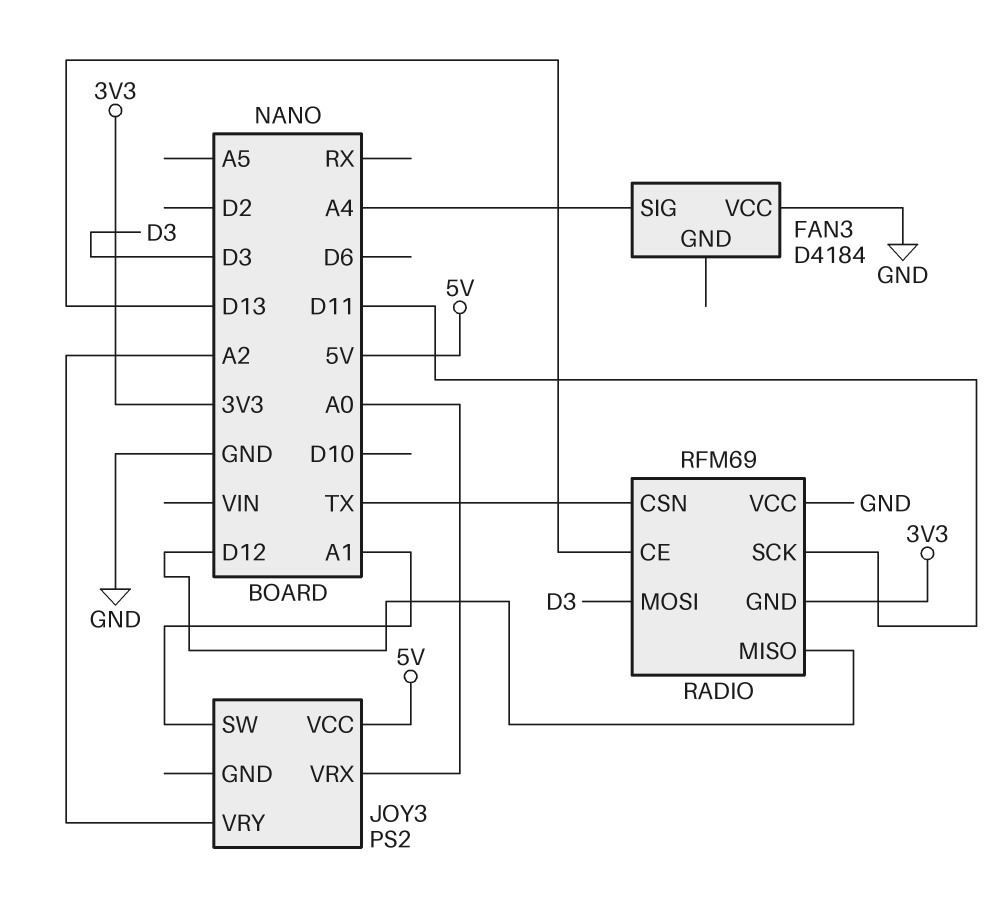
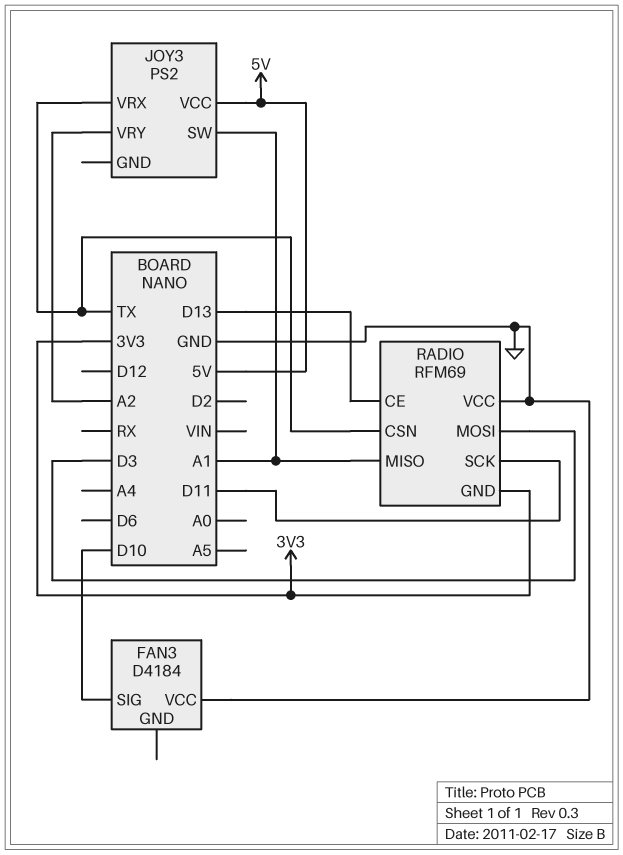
FAN3 pin SIG: A4 -> D10
JOY3 pin VRX: A0 -> TX
RADIO pin MISO: D12 -> A1

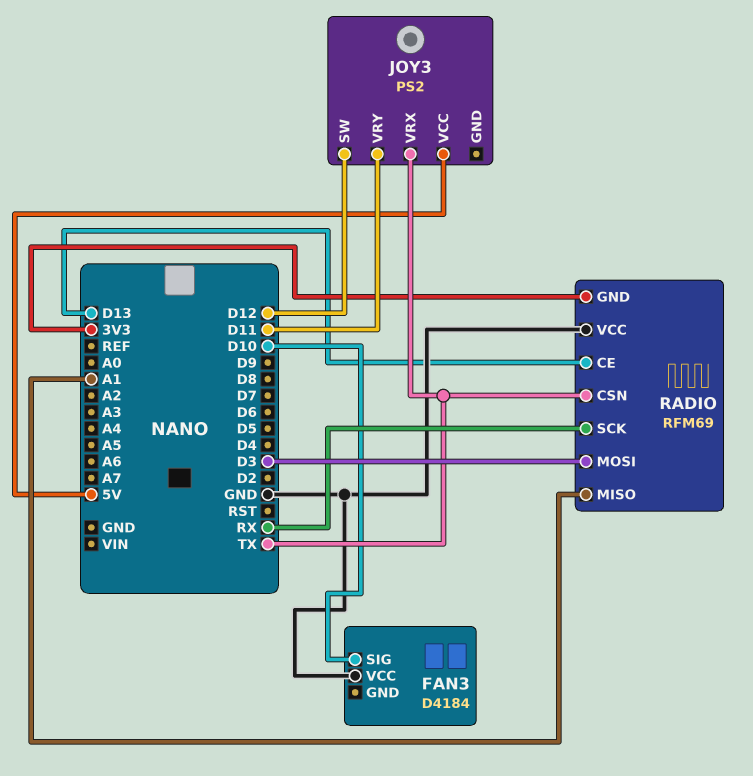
JOY3 pin SW: A1 -> D12
JOY3 pin VRY: A2 -> D11
RADIO pin SCK: D11 -> RX

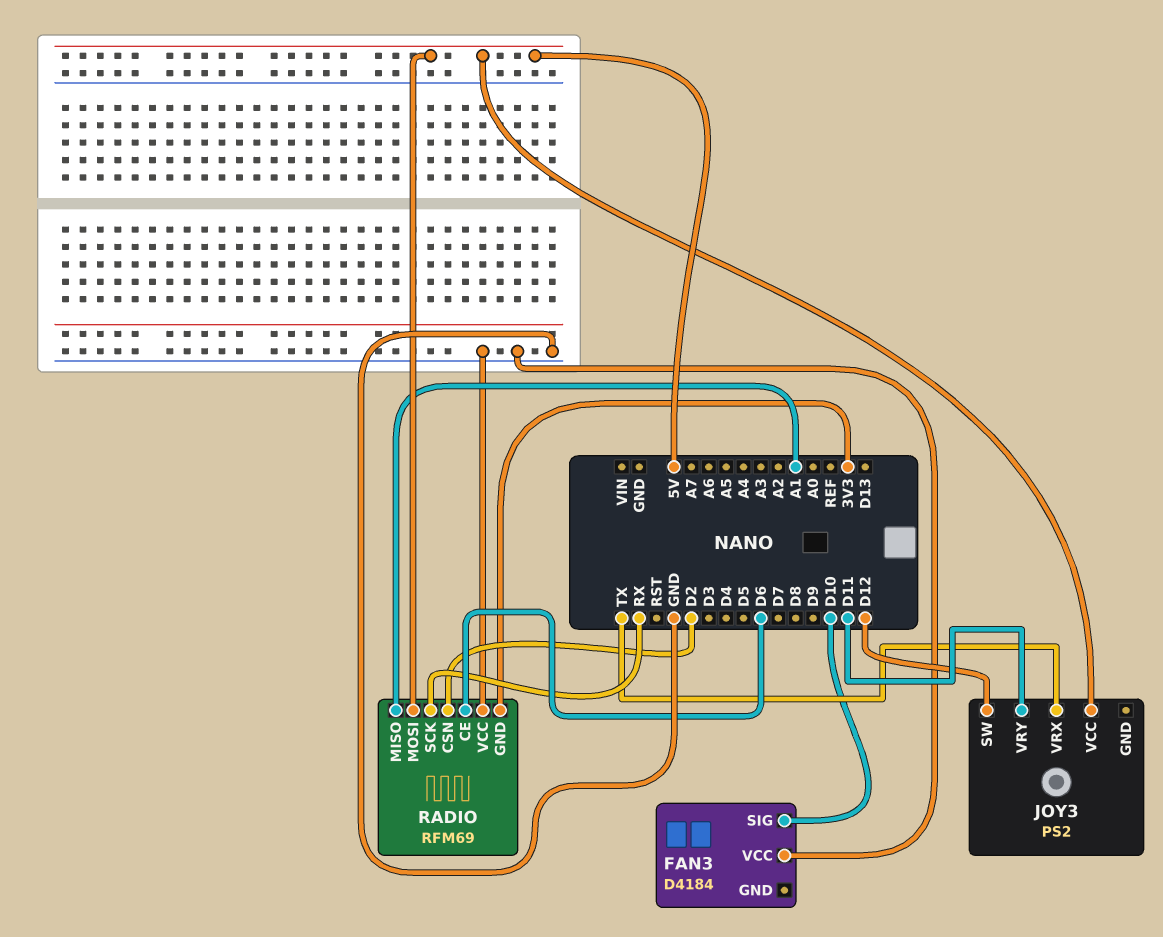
RADIO pin CE: D13 -> D6
RADIO pin CSN: TX -> D2
RADIO pin MOSI: D3 -> 5V

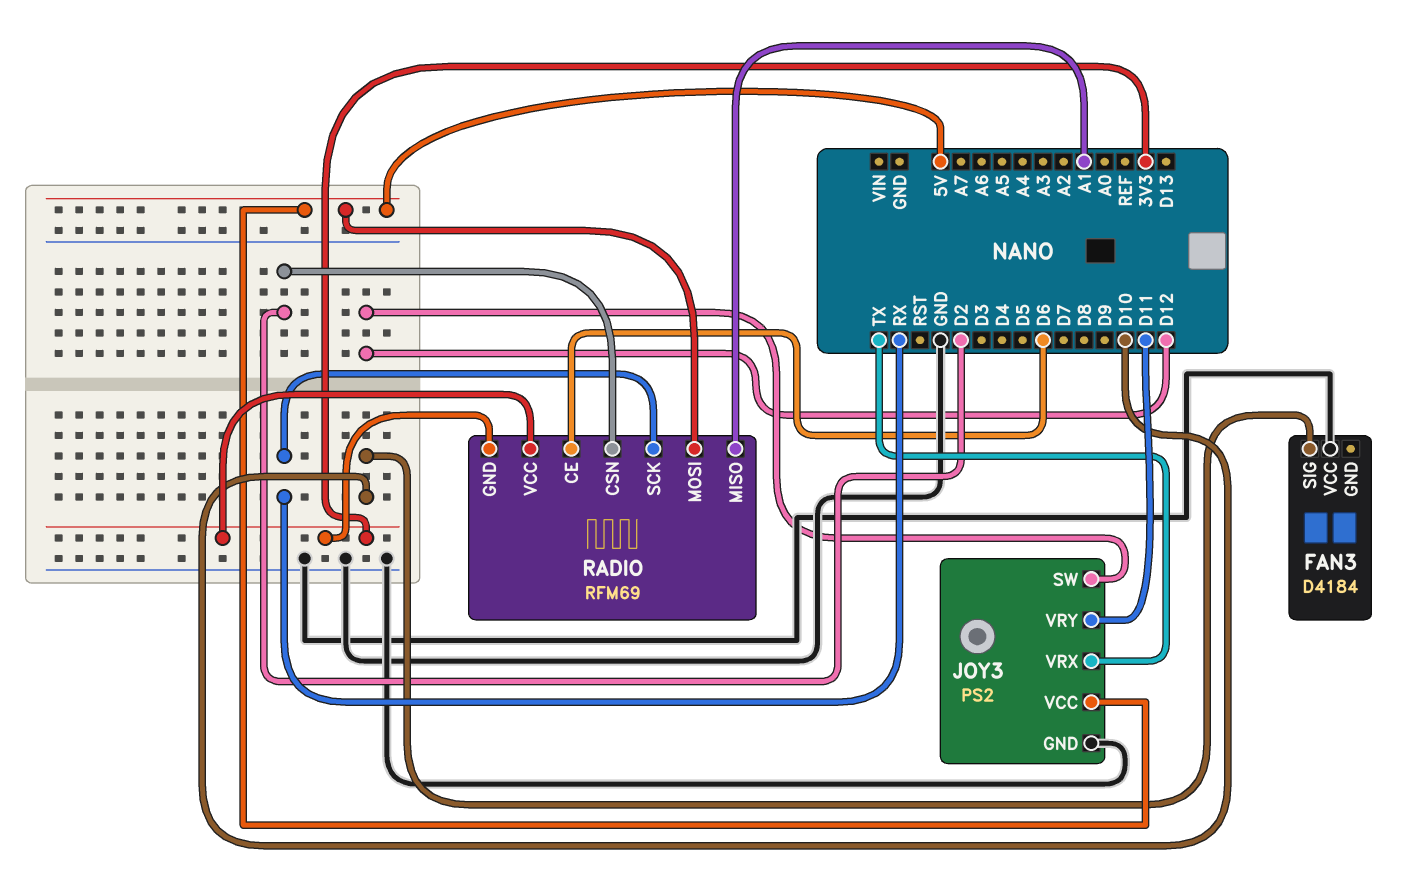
JOY3 pin GND: none -> GND
RADIO pin VCC: GND -> 3V3

